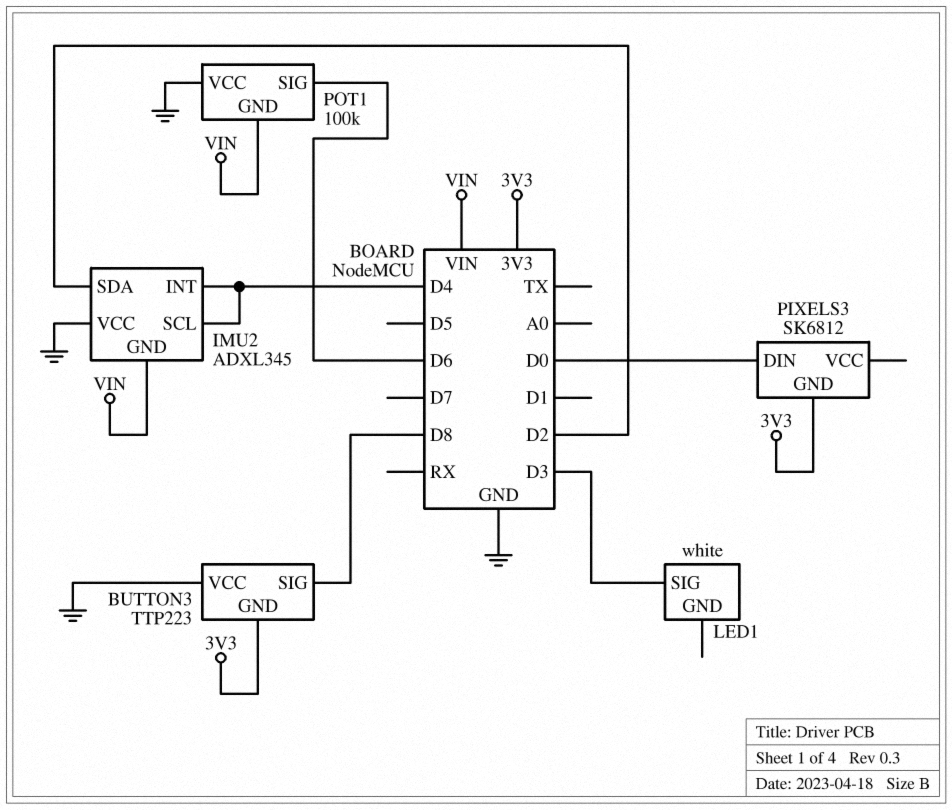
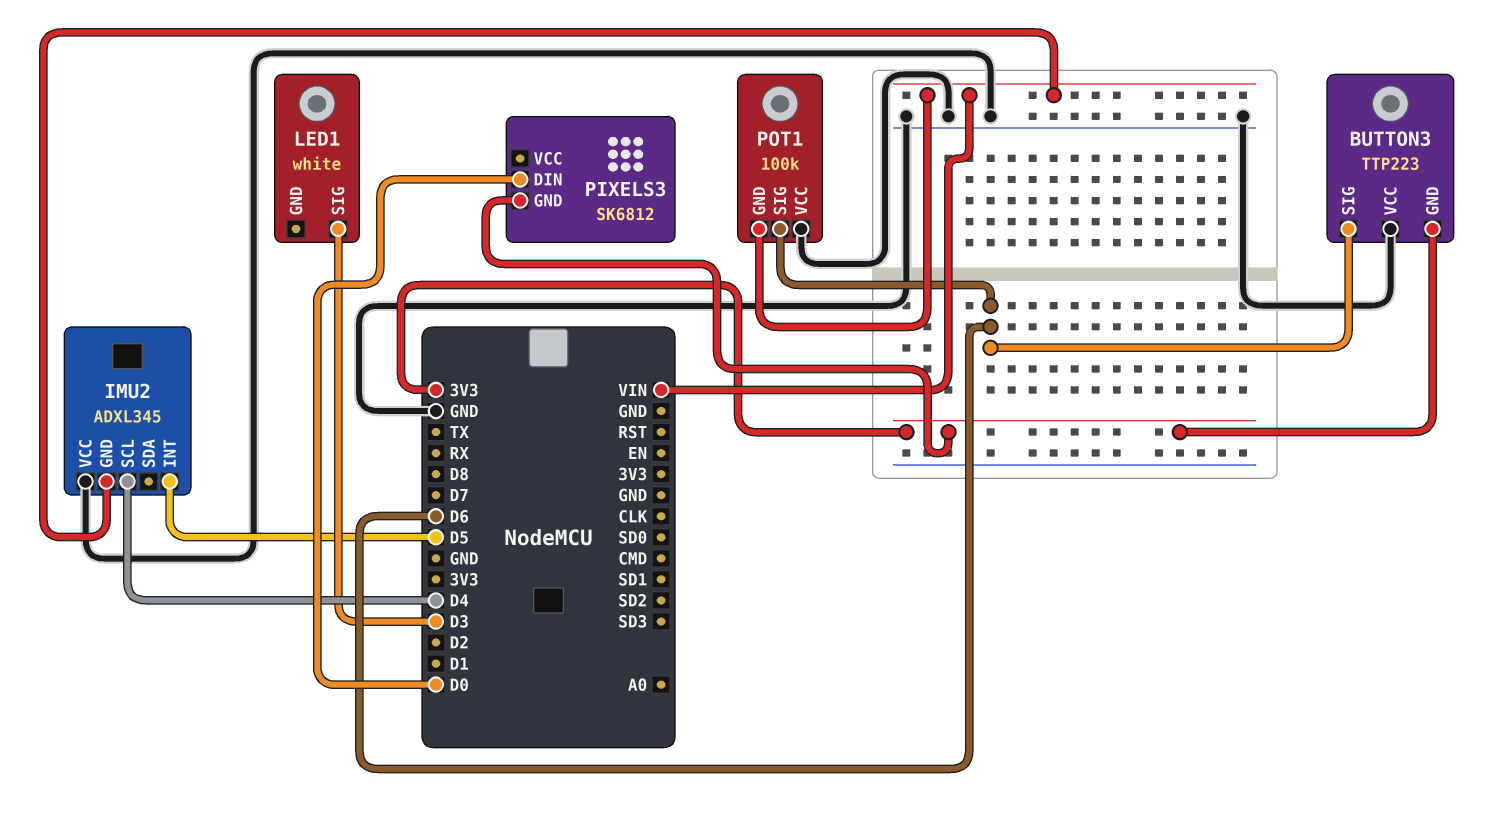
BUTTON3 pin SIG: D8 -> D6
IMU2 pin INT: D4 -> D5
IMU2 pin SDA: D2 -> none

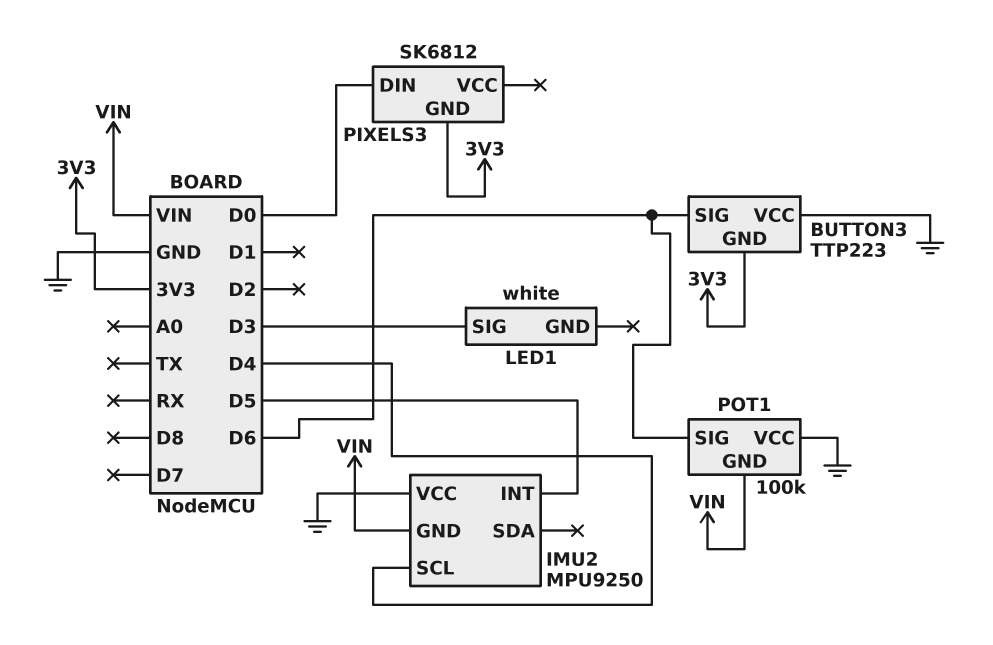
IMU2: ADXL345 -> MPU9250

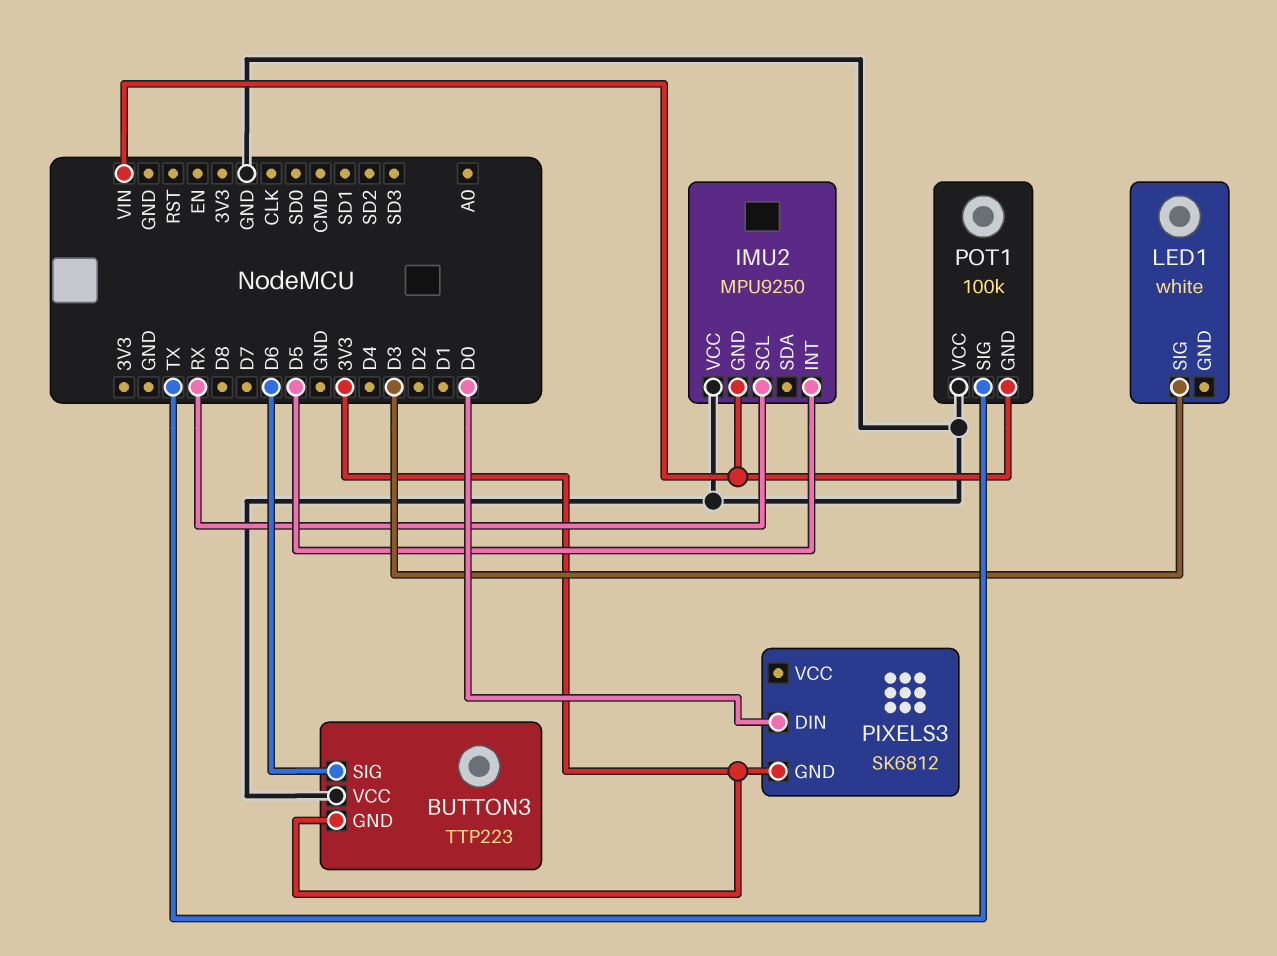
IMU2 pin SCL: D4 -> RX
POT1 pin SIG: D6 -> TX

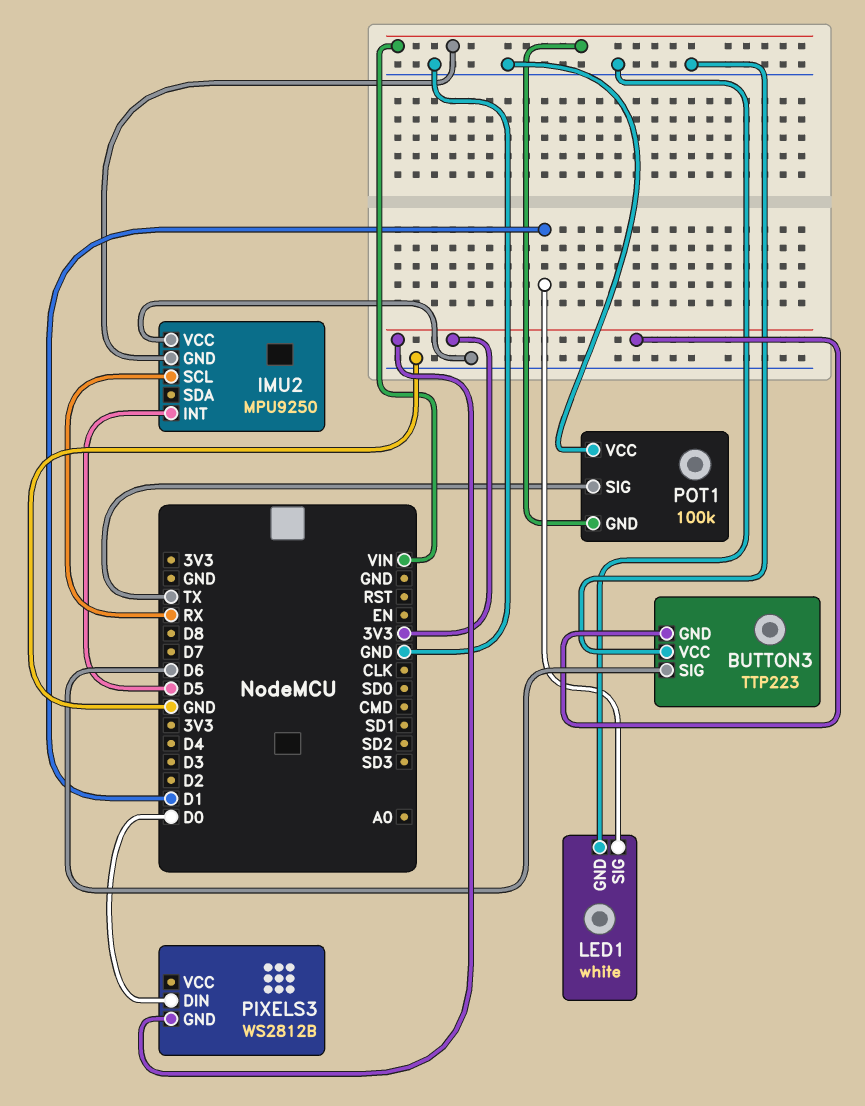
LED1 pin GND: none -> GND
LED1 pin SIG: D3 -> D1
PIXELS3: SK6812 -> WS2812B

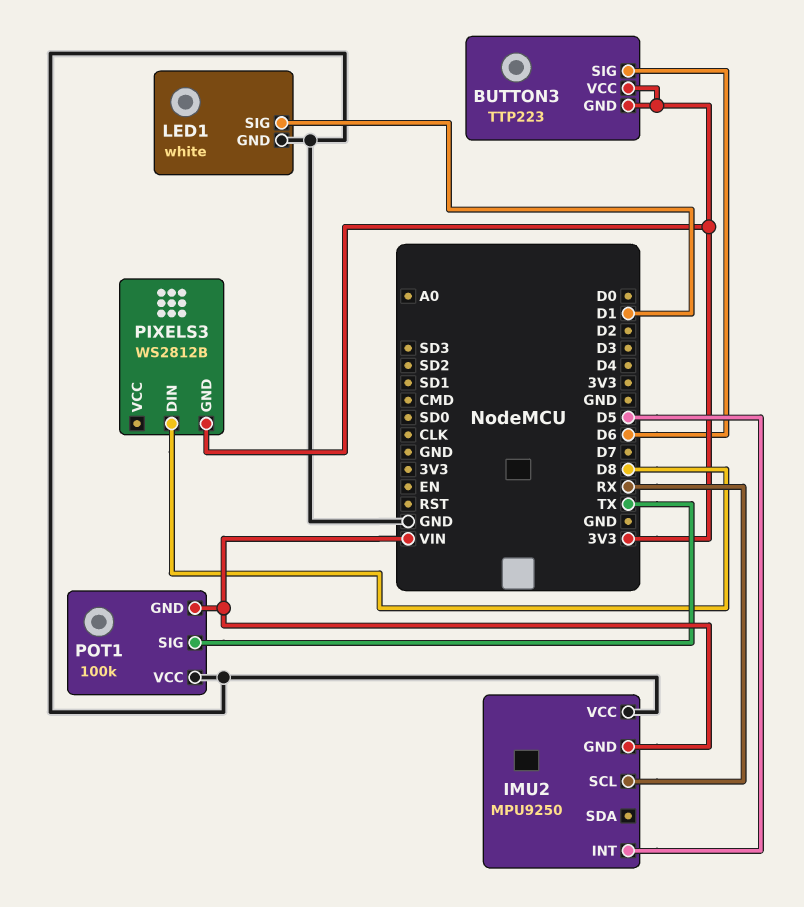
BUTTON3 pin VCC: GND -> 3V3
PIXELS3 pin DIN: D0 -> D8

